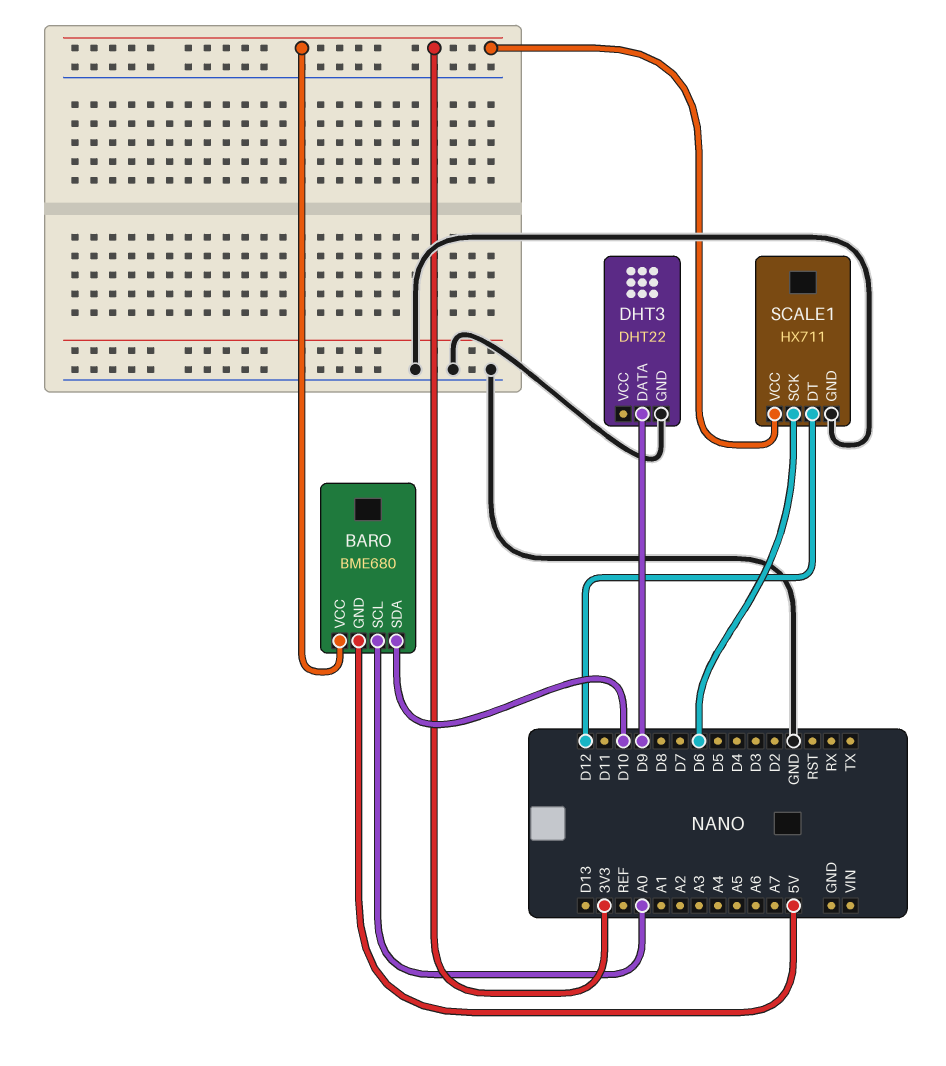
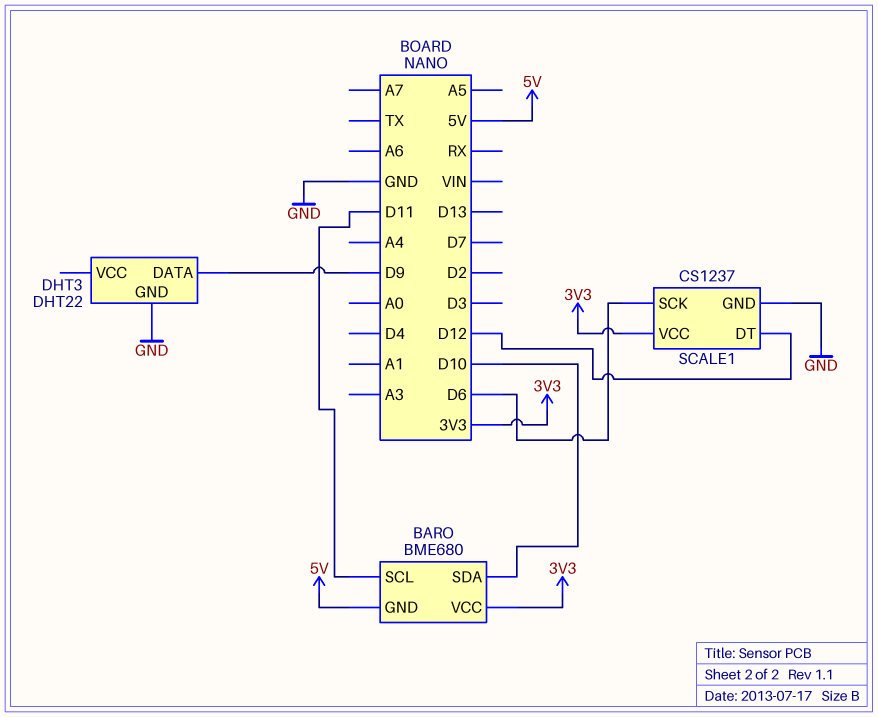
BARO pin SCL: A0 -> D11
SCALE1: HX711 -> CS1237

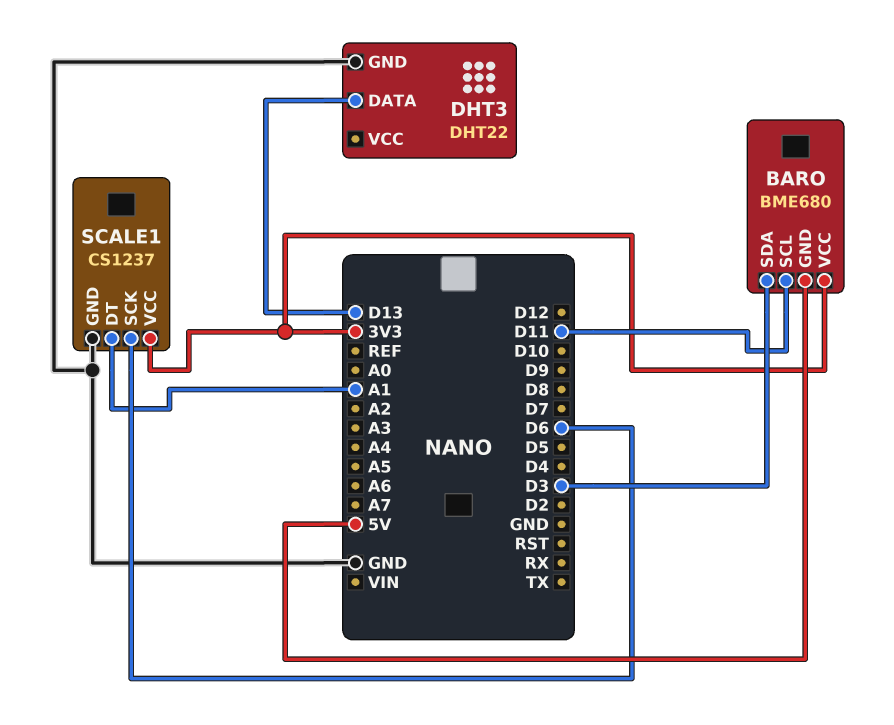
BARO pin SDA: D10 -> D3
DHT3 pin DATA: D9 -> D13
SCALE1 pin DT: D12 -> A1

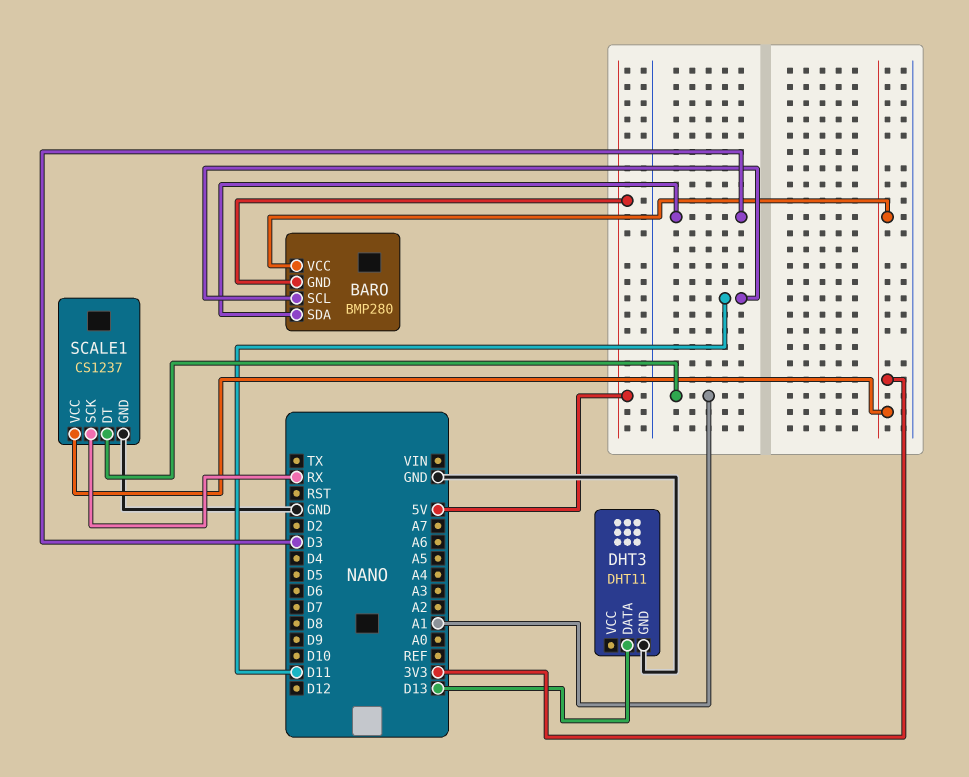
BARO: BME680 -> BMP280
DHT3: DHT22 -> DHT11
SCALE1 pin SCK: D6 -> RX

